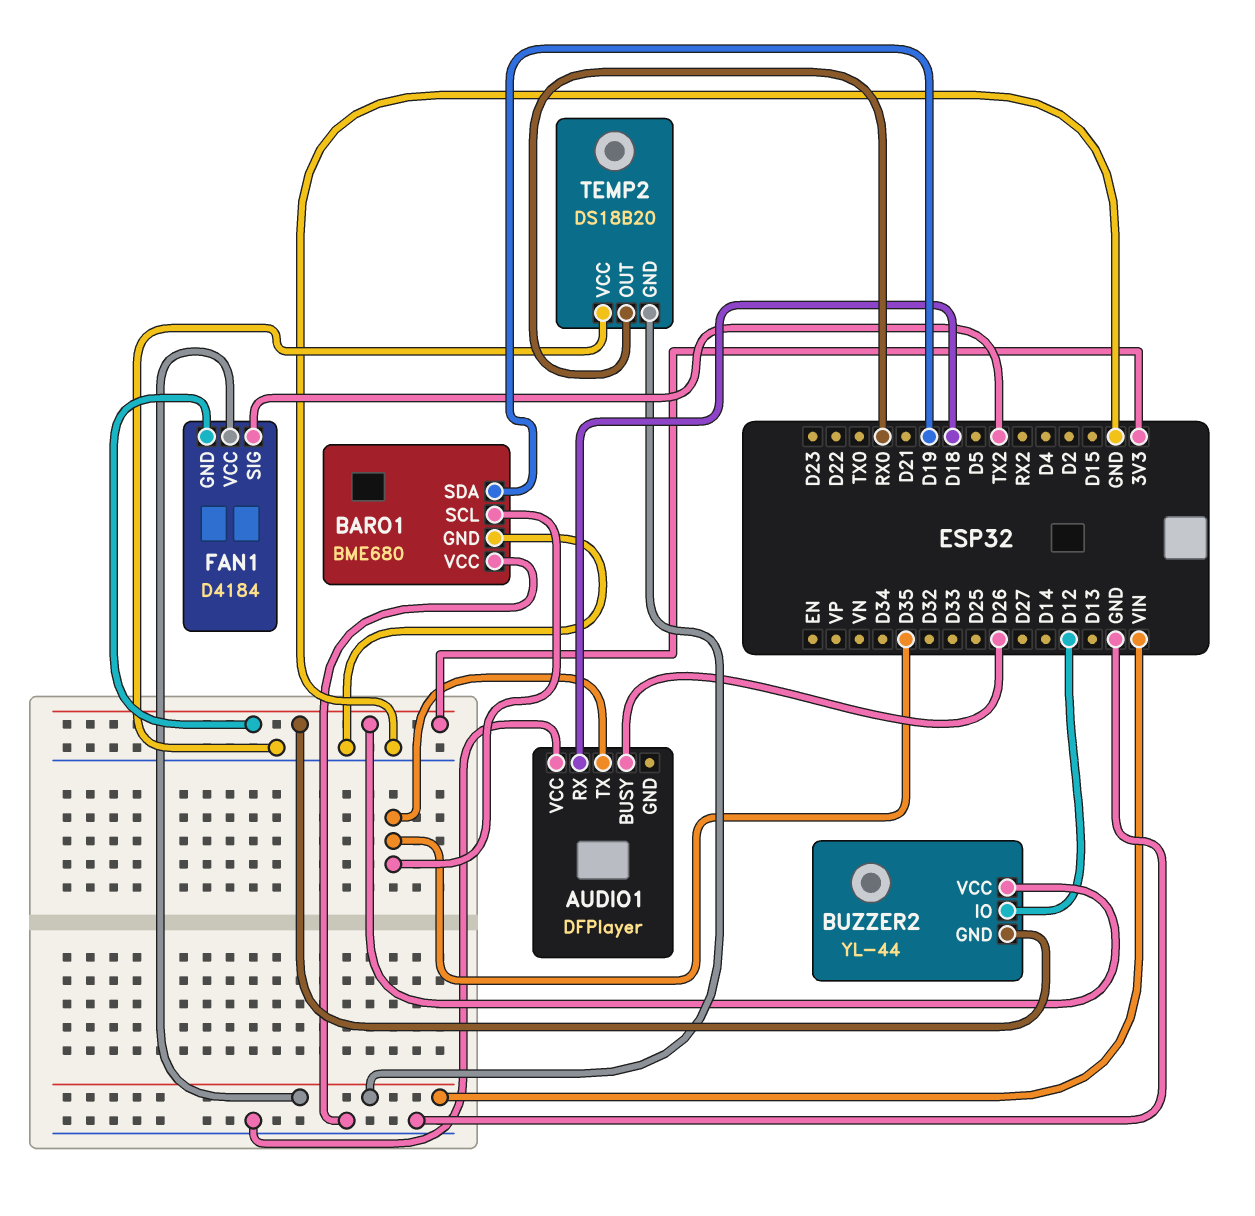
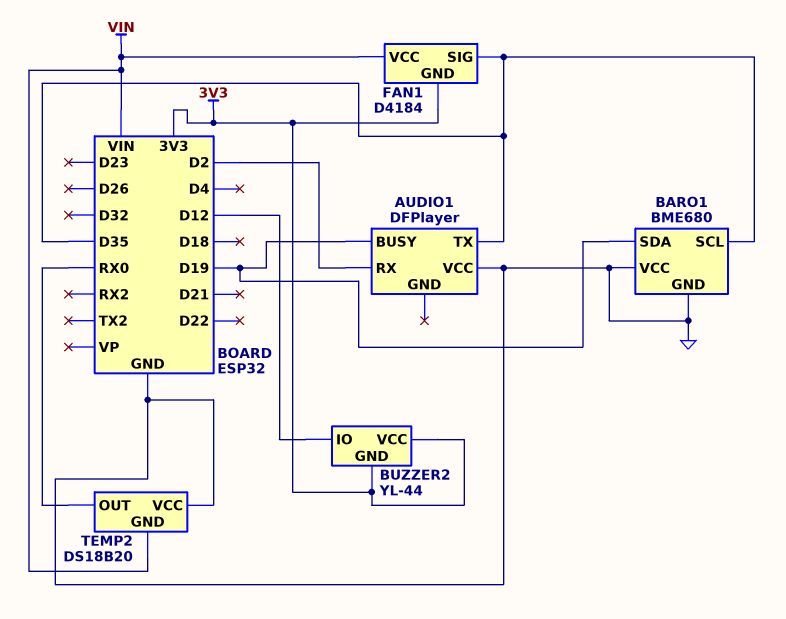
AUDIO1 pin BUSY: D26 -> D19
AUDIO1 pin RX: D18 -> D2
FAN1 pin SIG: TX2 -> D35

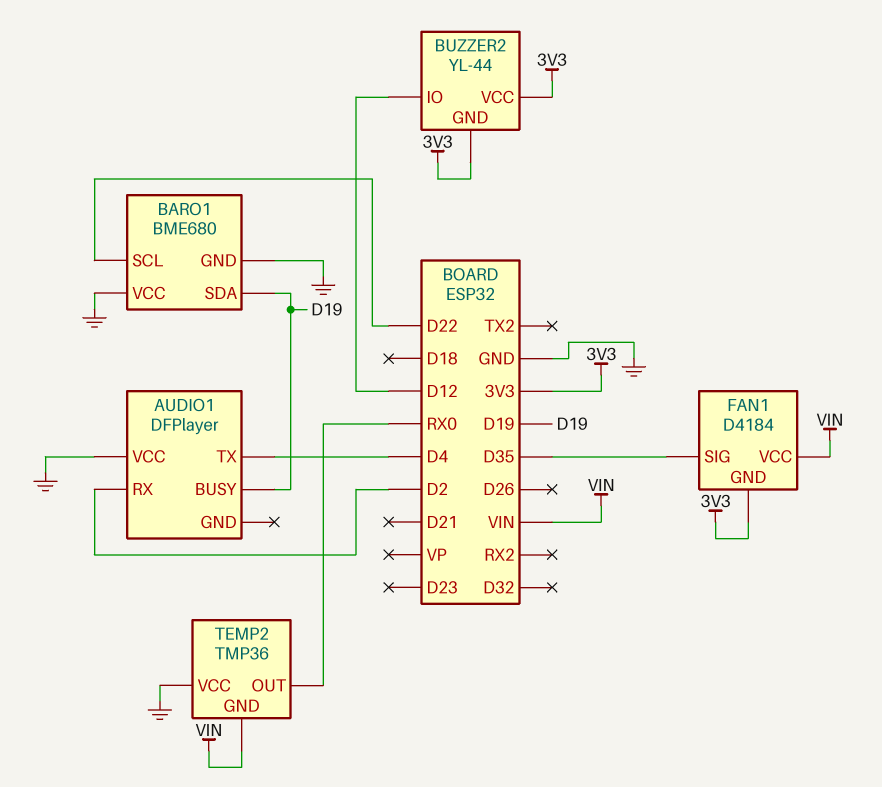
AUDIO1 pin TX: D35 -> D4
BARO1 pin SCL: D35 -> D22
TEMP2: DS18B20 -> TMP36

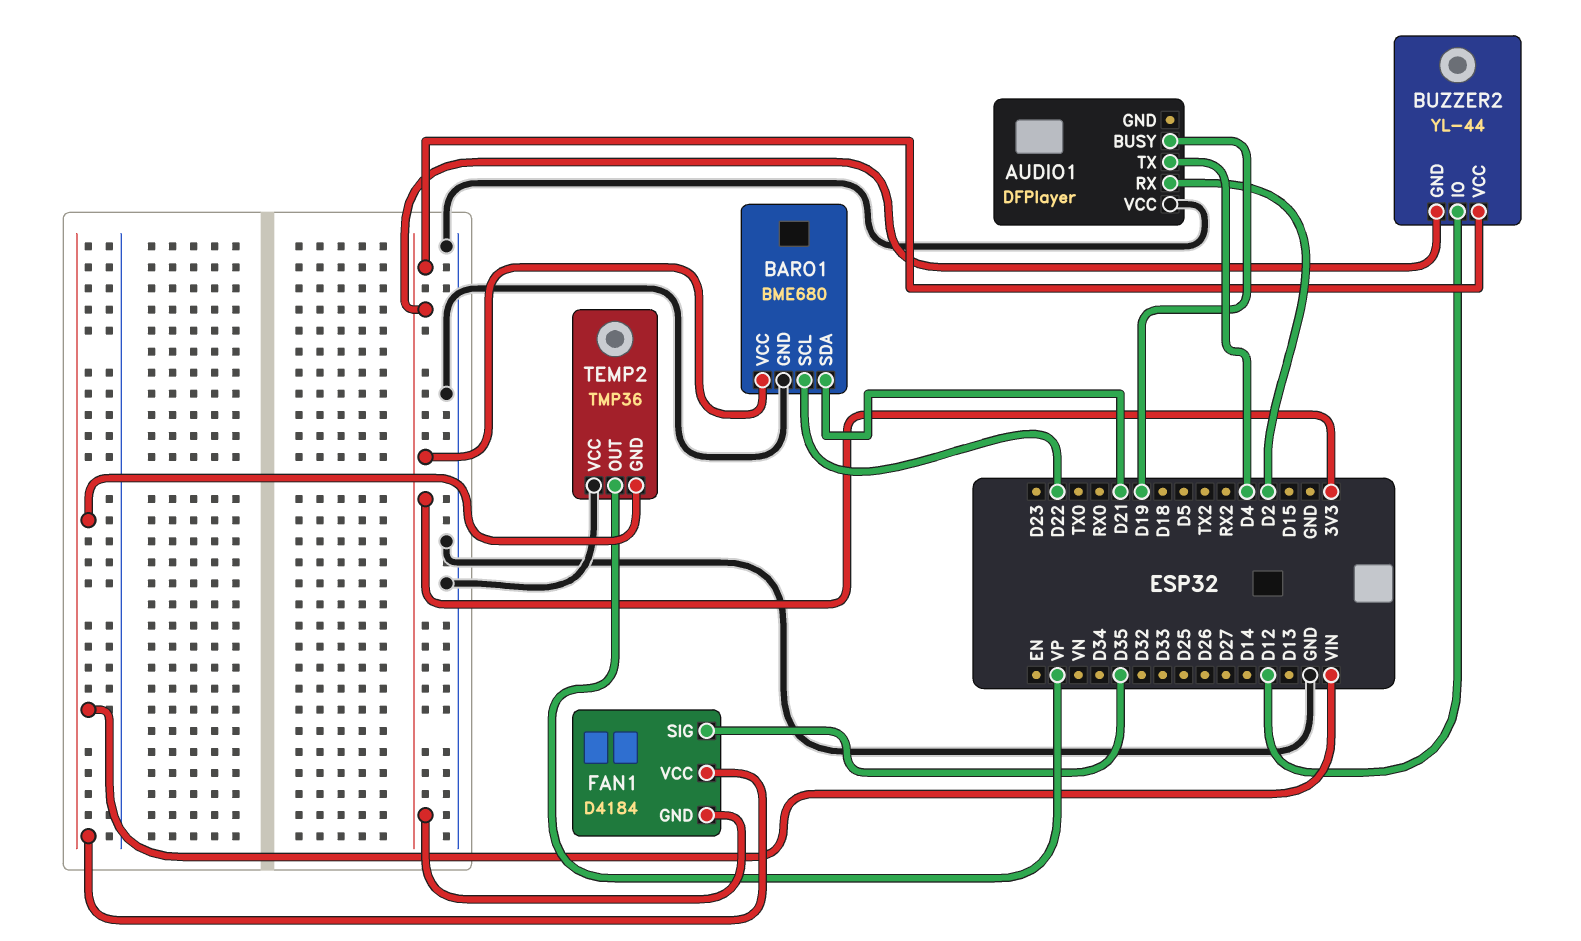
BARO1 pin SDA: D19 -> D21
BARO1 pin VCC: GND -> 3V3
TEMP2 pin OUT: RX0 -> VP

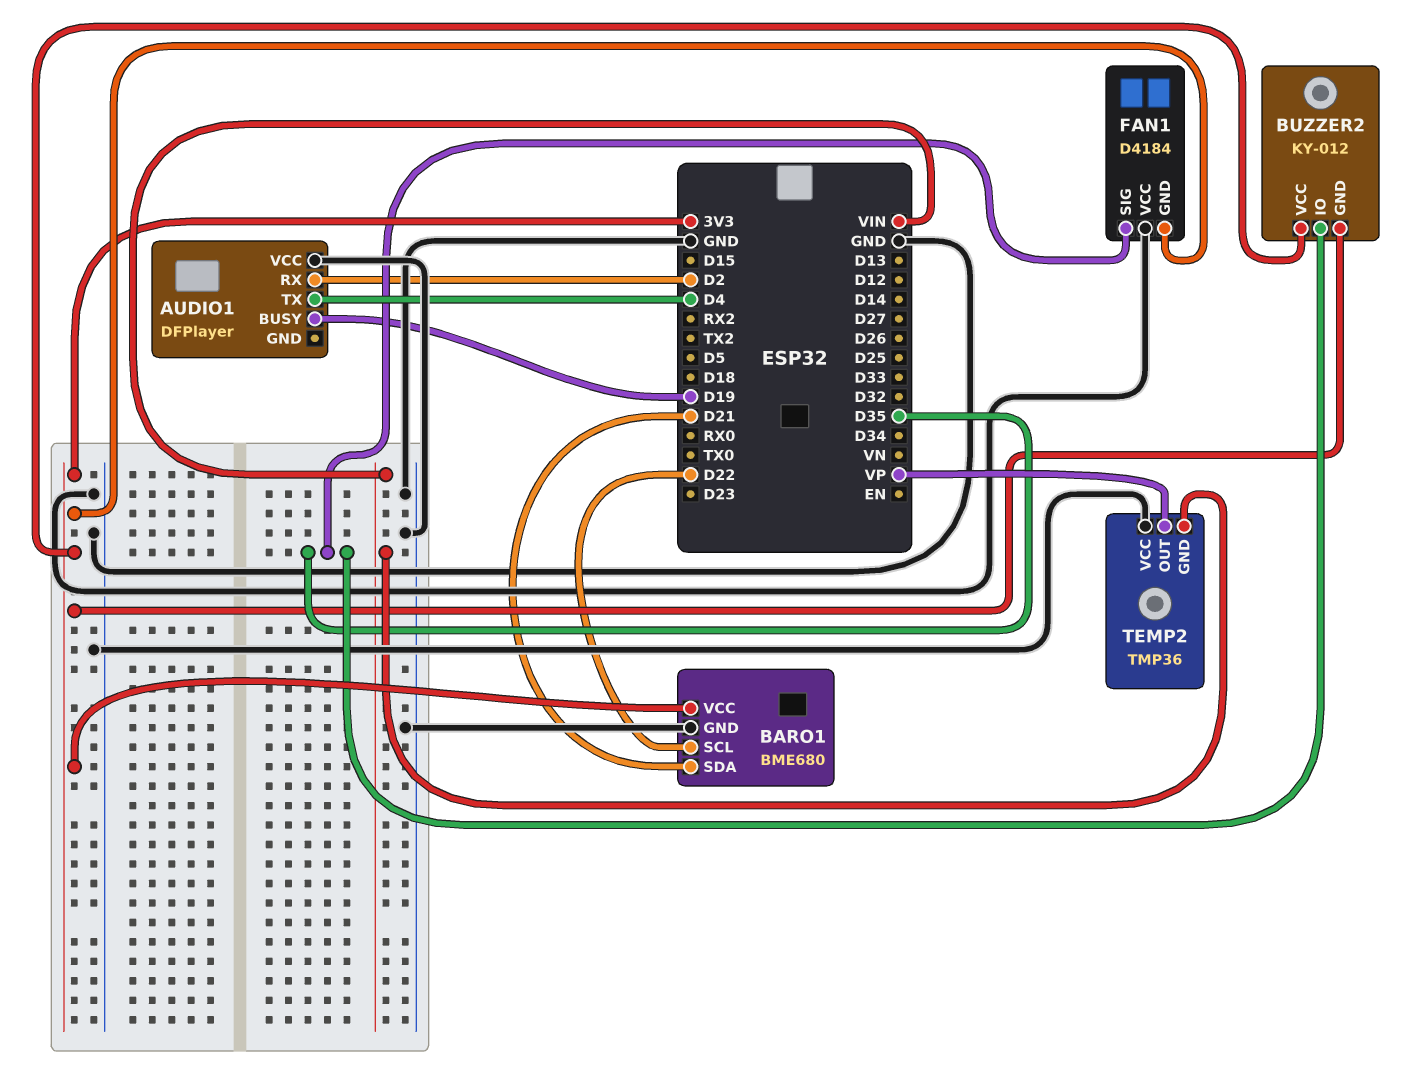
BUZZER2: YL-44 -> KY-012
BUZZER2 pin IO: D12 -> D35
FAN1 pin VCC: VIN -> GND

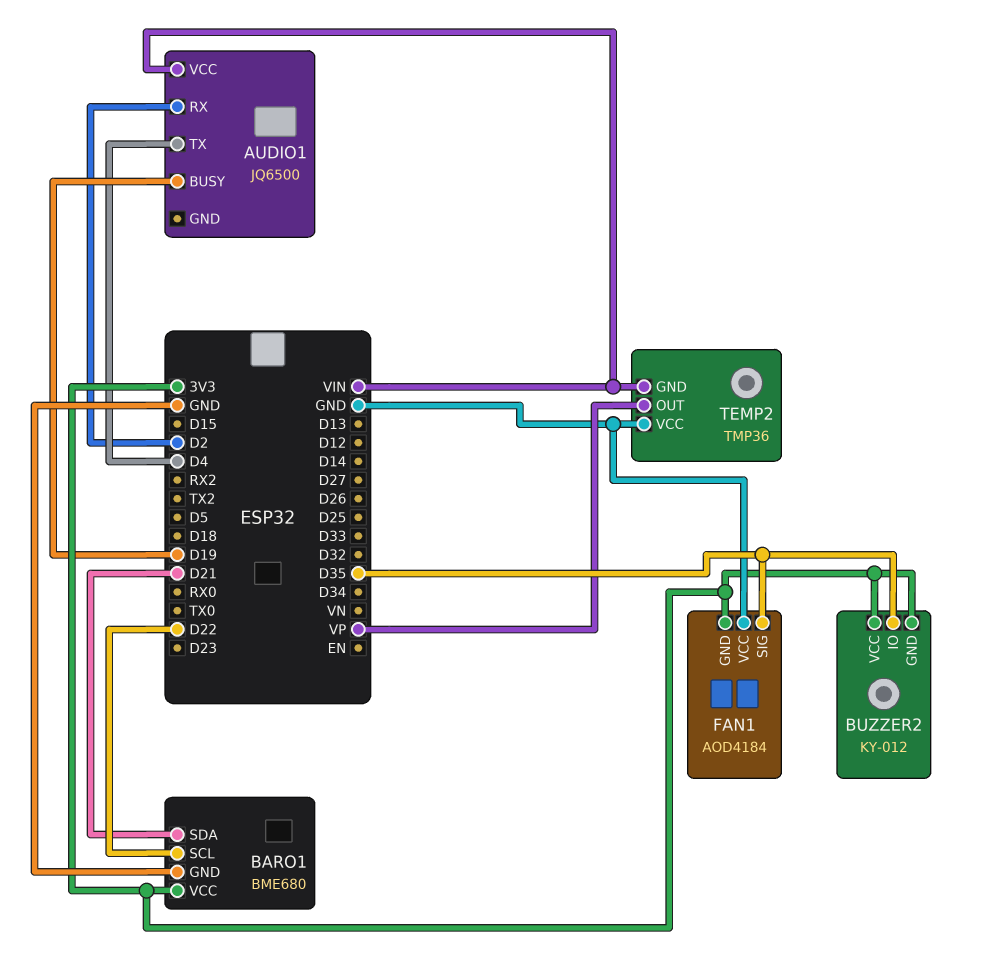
AUDIO1: DFPlayer -> JQ6500
AUDIO1 pin VCC: GND -> VIN
FAN1: D4184 -> AOD4184

